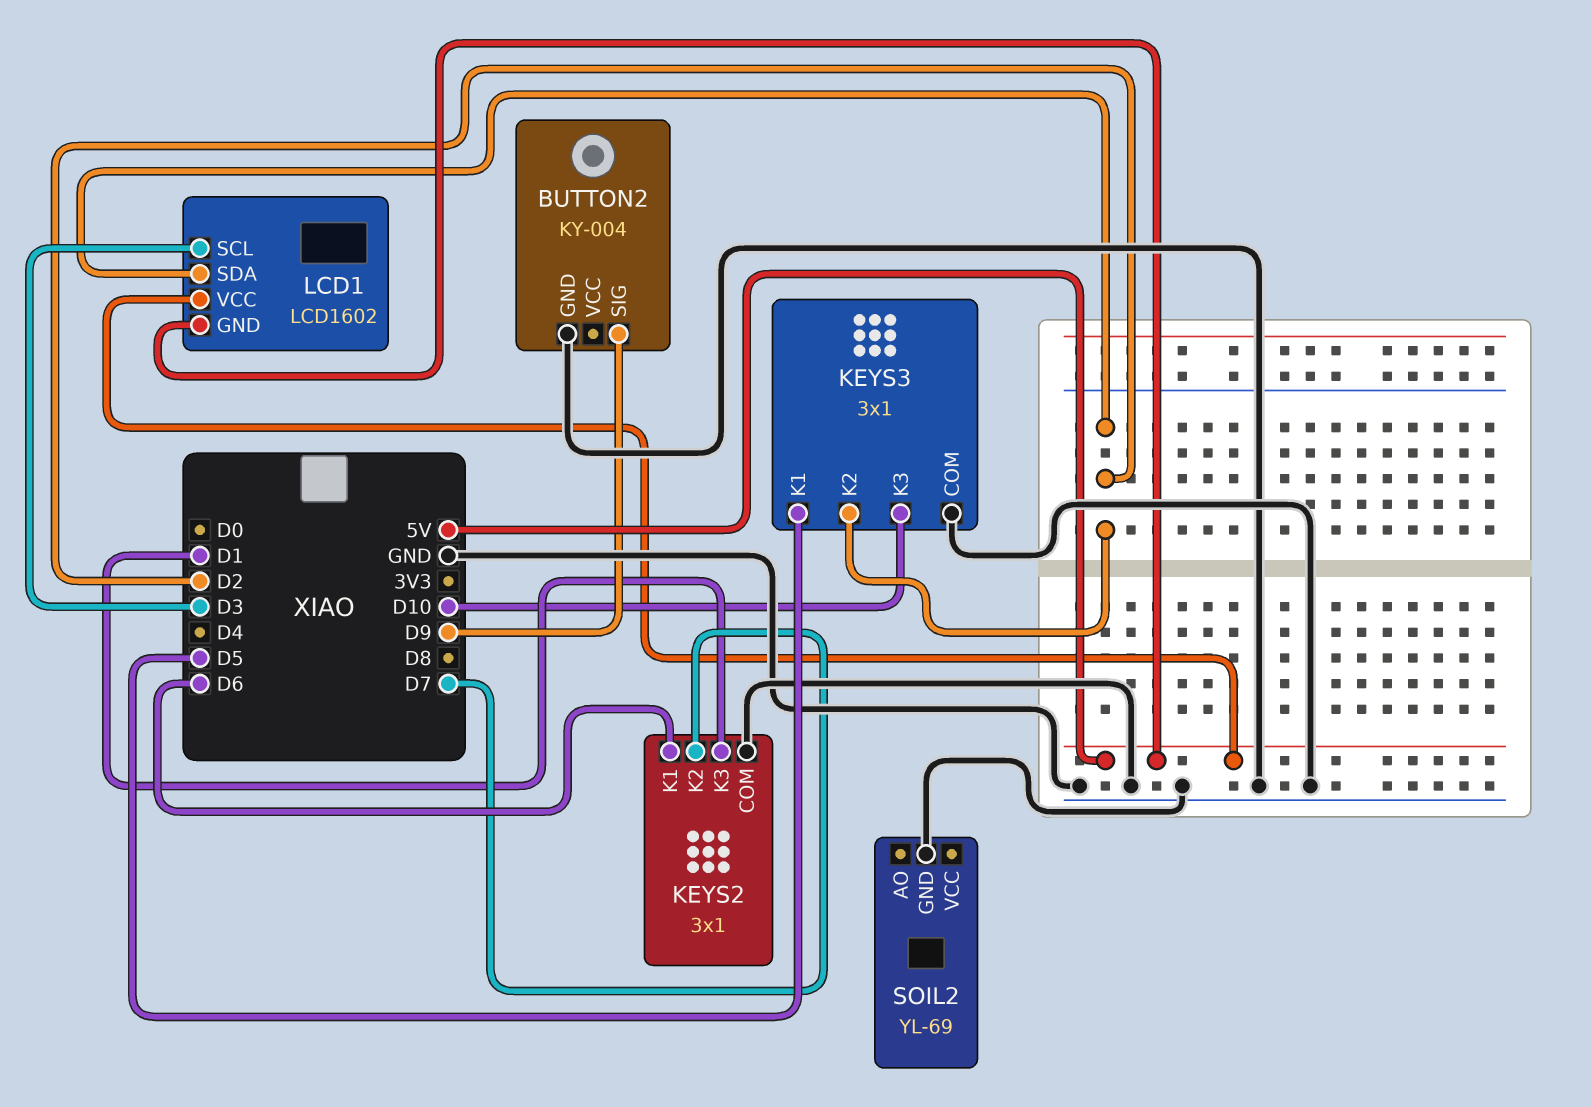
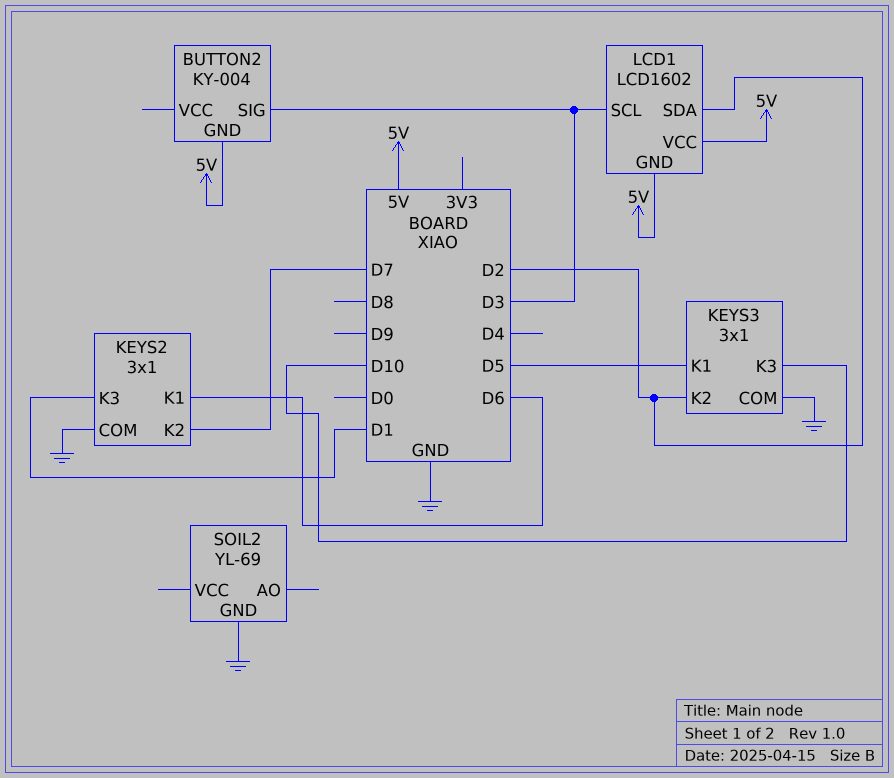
BUTTON2 pin GND: GND -> 5V
BUTTON2 pin SIG: D9 -> D3

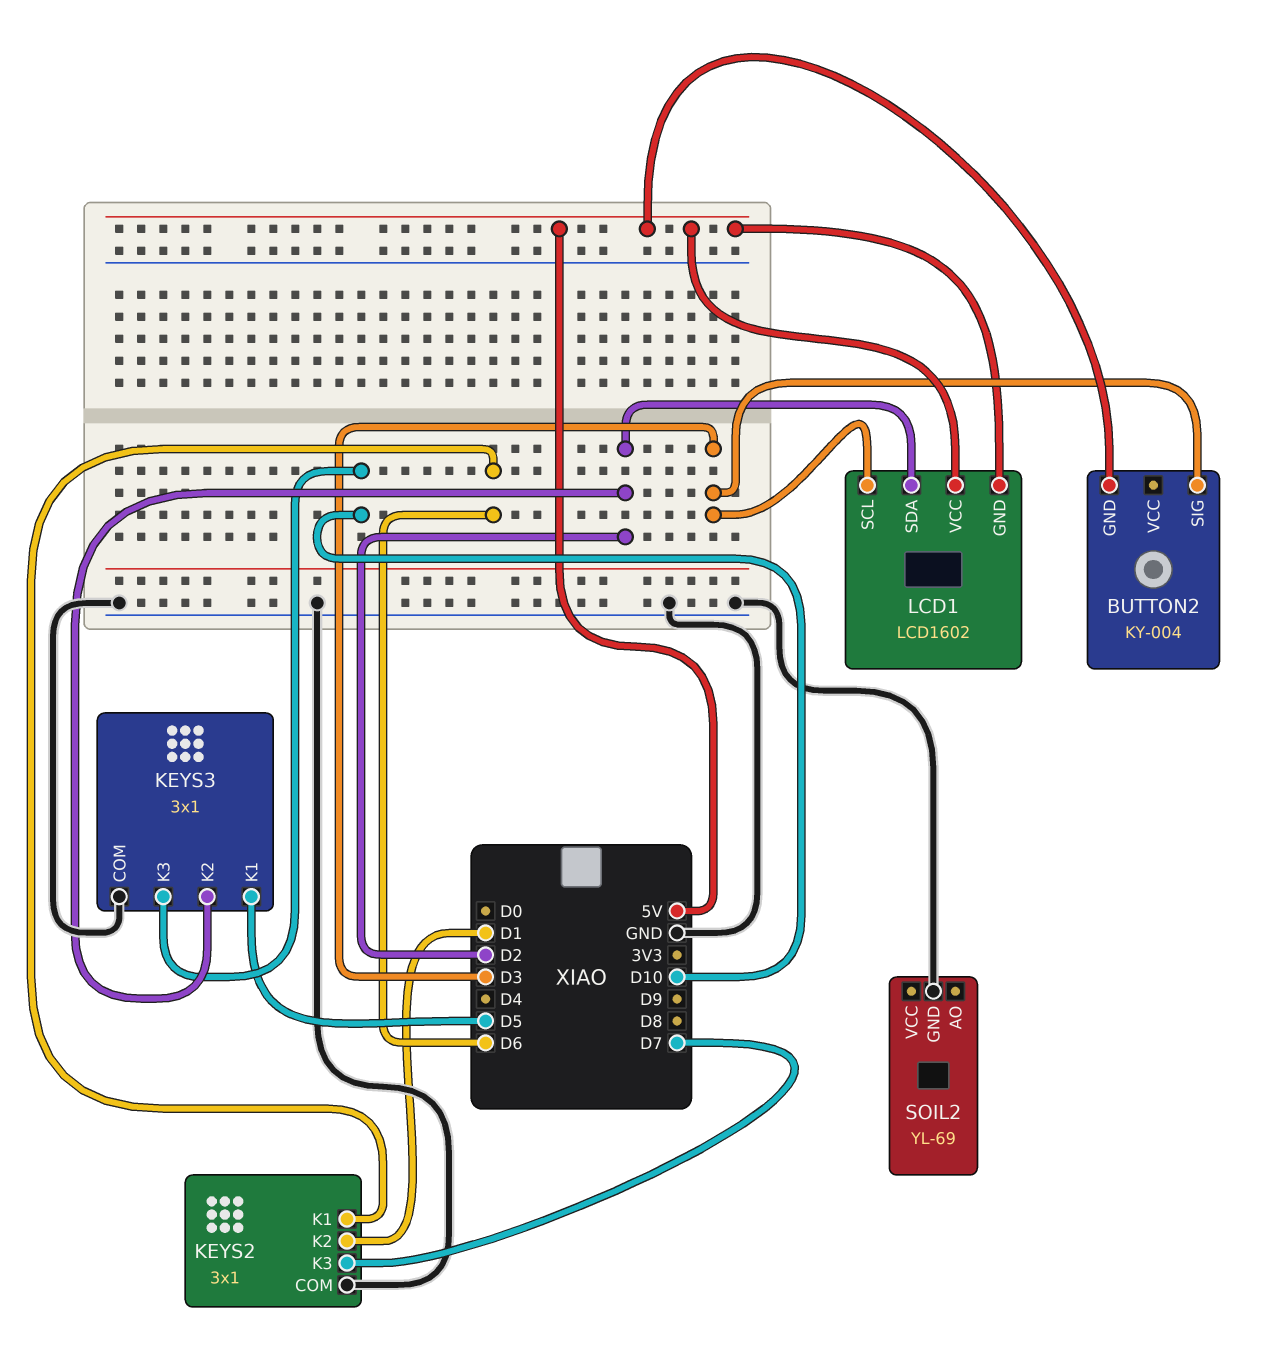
KEYS2 pin K2: D7 -> D1
KEYS2 pin K3: D1 -> D7

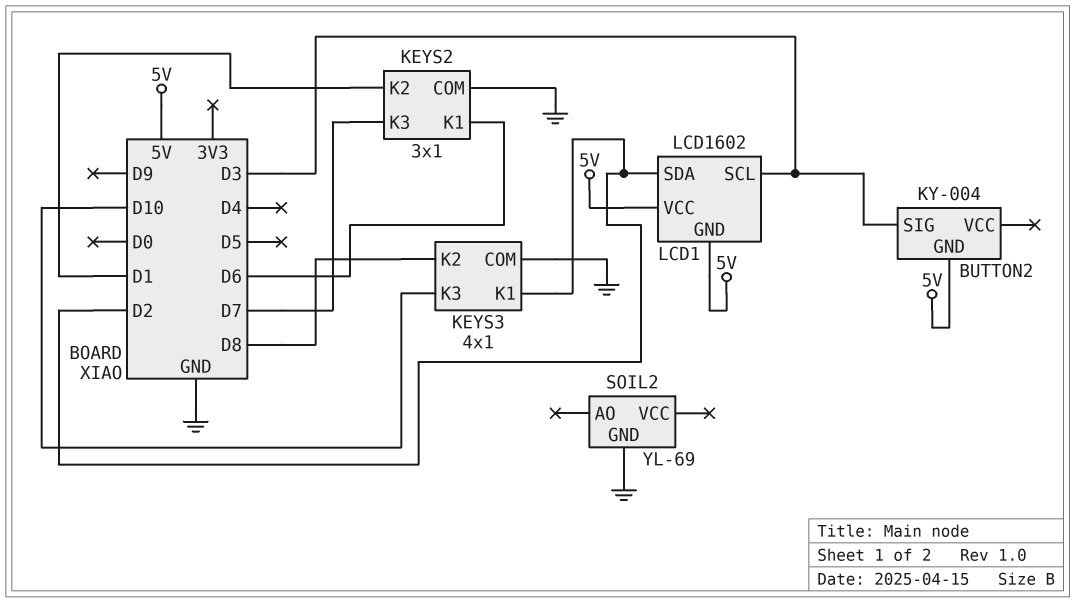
KEYS3: 3x1 -> 4x1
KEYS3 pin K1: D5 -> D2
KEYS3 pin K2: D2 -> D8

